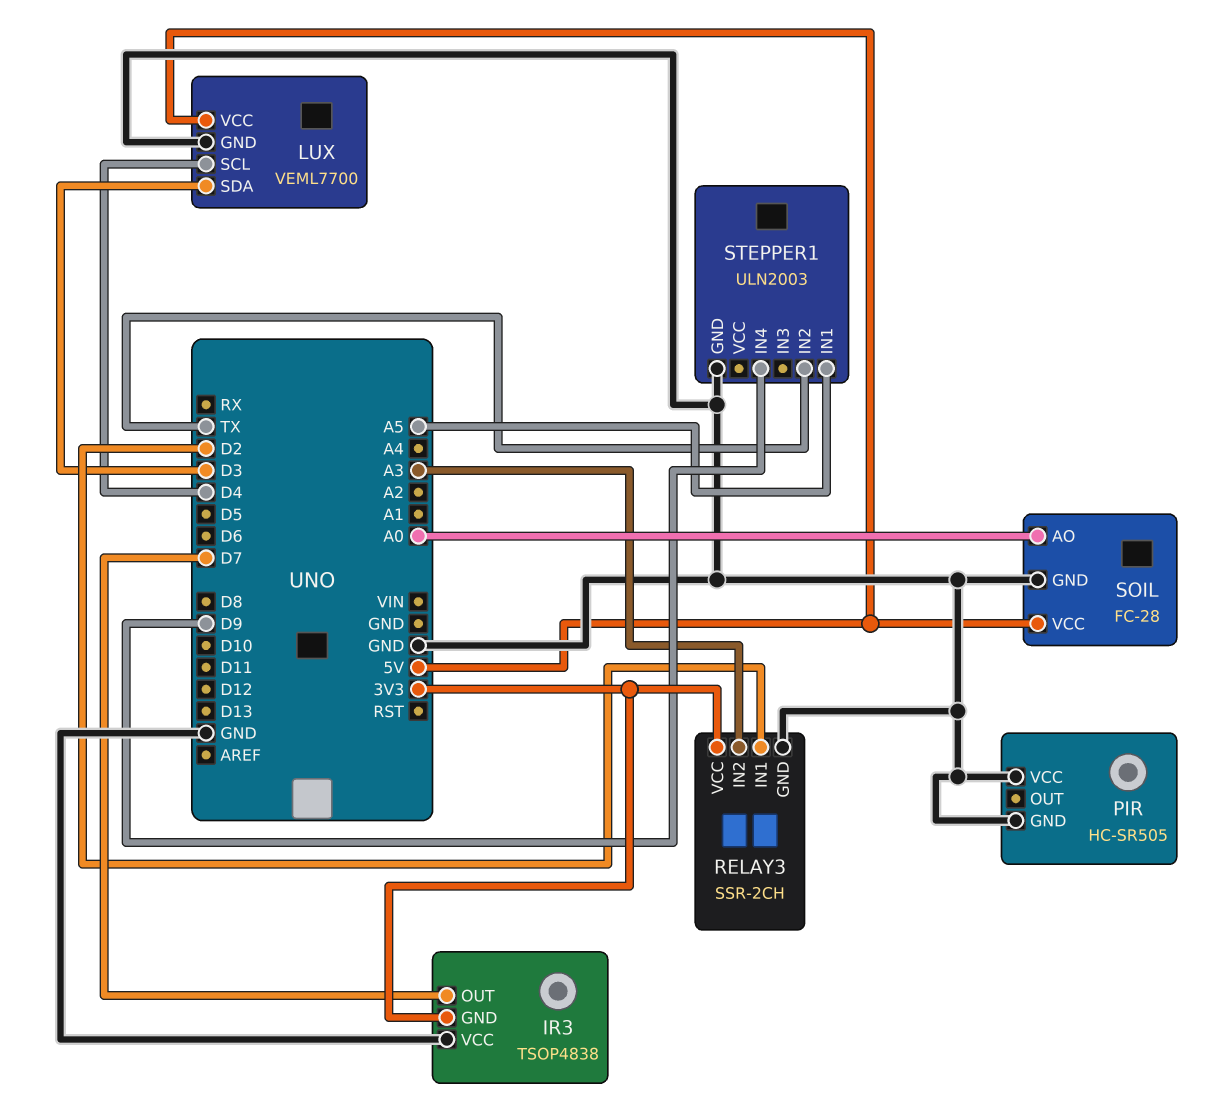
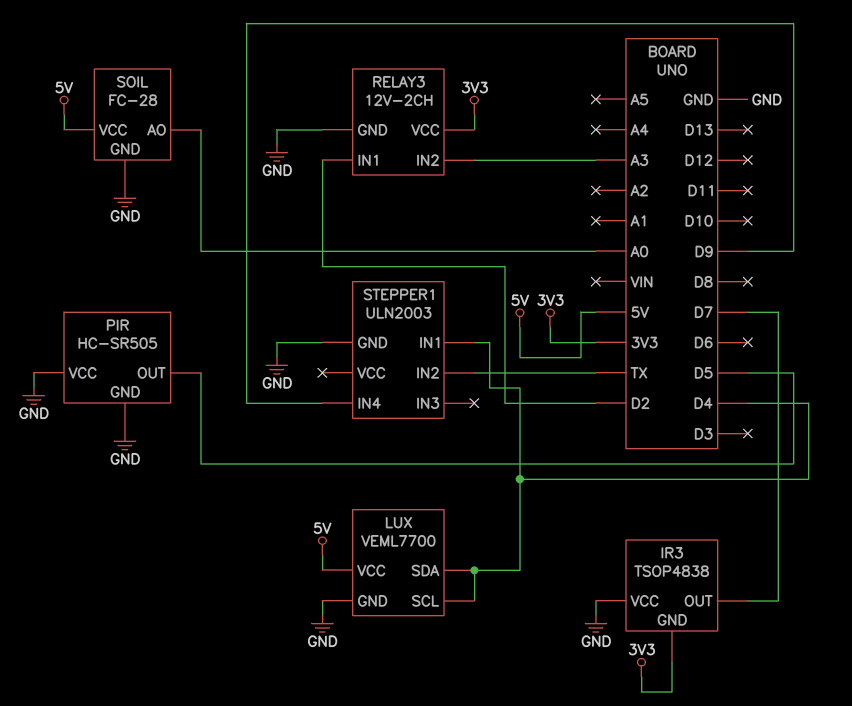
LUX pin SDA: D3 -> D4
PIR pin OUT: none -> D5
RELAY3: SSR-2CH -> 12V-2CH
STEPPER1 pin IN1: A5 -> D4

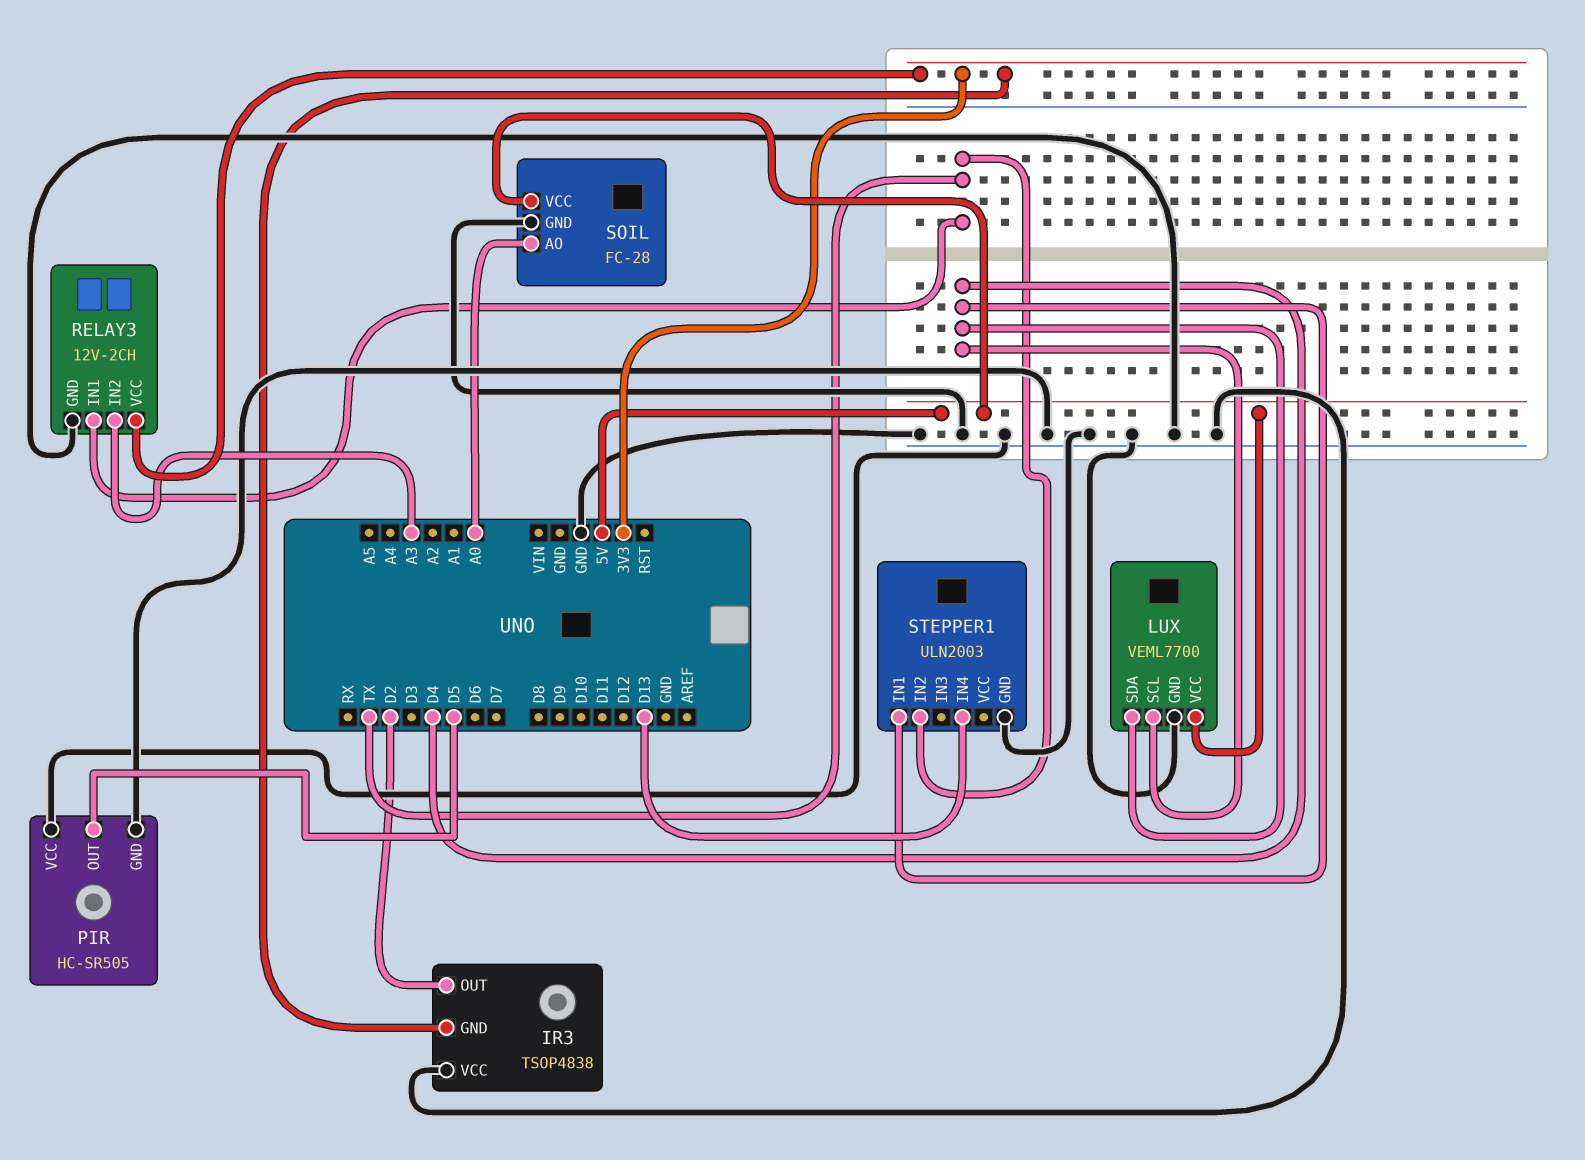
IR3 pin OUT: D7 -> D2
RELAY3 pin IN1: D2 -> TX
STEPPER1 pin IN4: D9 -> D13

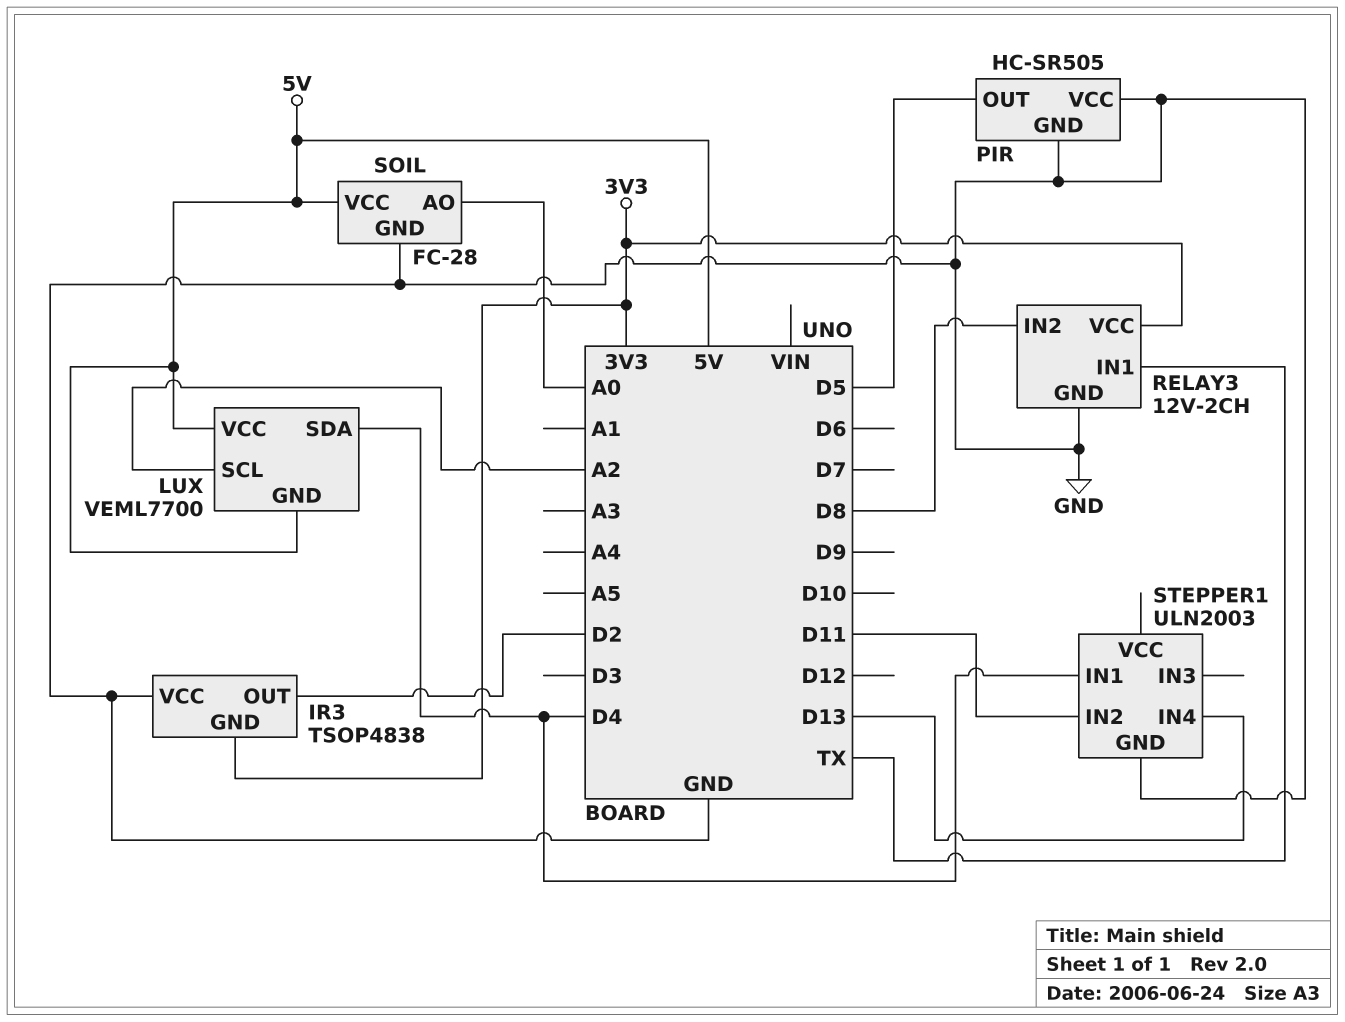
LUX pin GND: GND -> 5V
LUX pin SCL: D4 -> A2
RELAY3 pin IN2: A3 -> D8
STEPPER1 pin IN2: TX -> D11

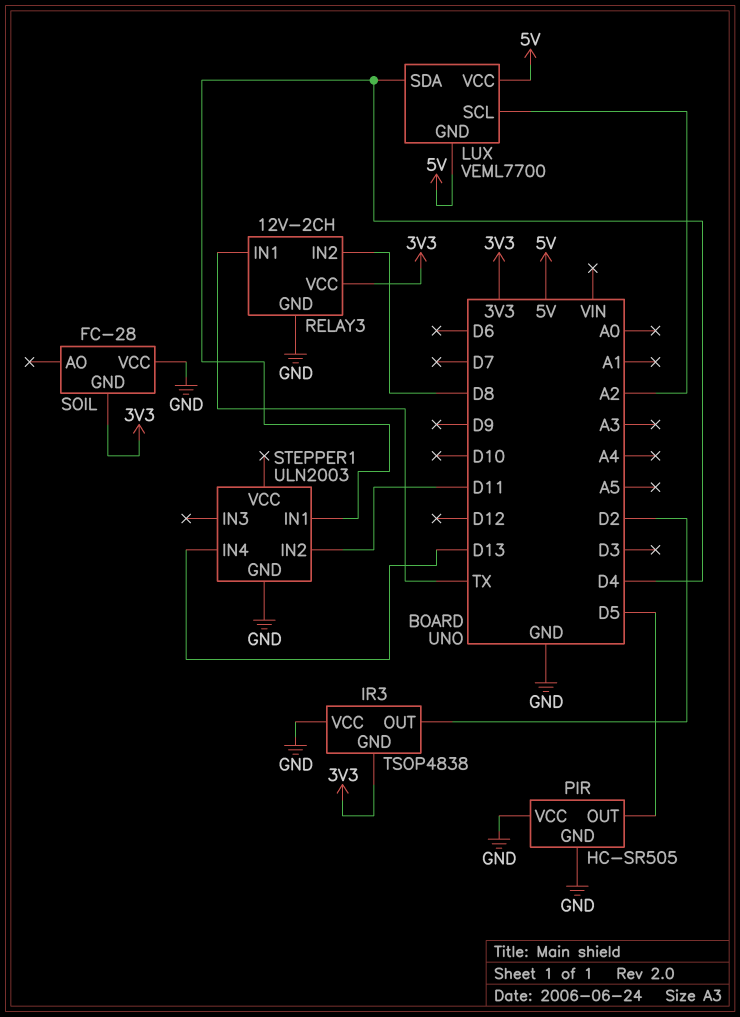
SOIL pin AO: A0 -> none
SOIL pin GND: GND -> 3V3
SOIL pin VCC: 5V -> GND

